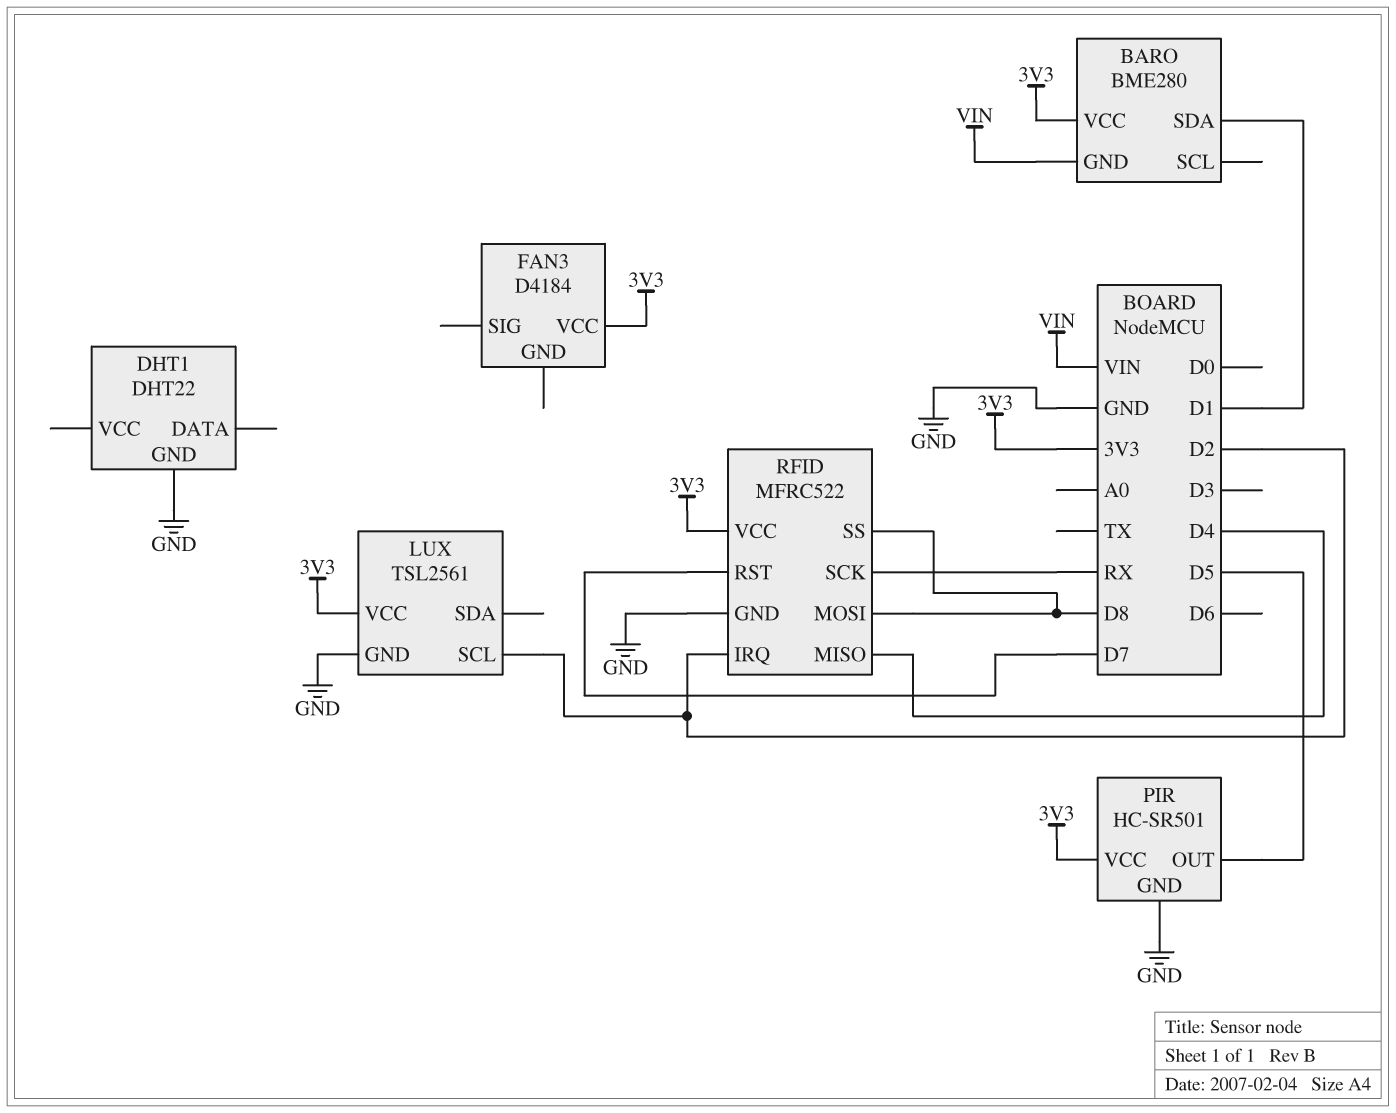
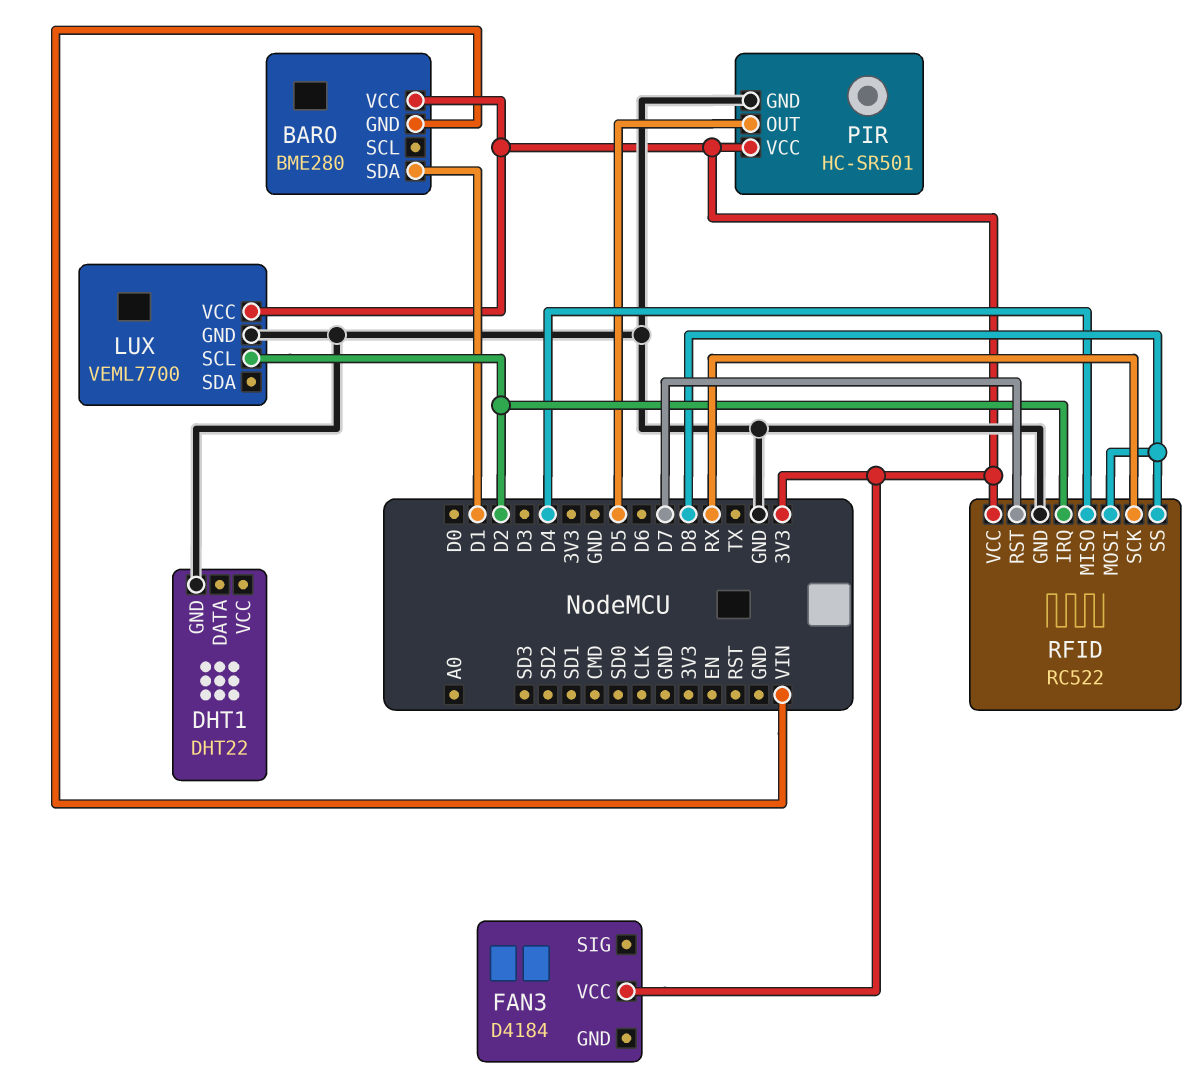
LUX: TSL2561 -> VEML7700
RFID: MFRC522 -> RC522

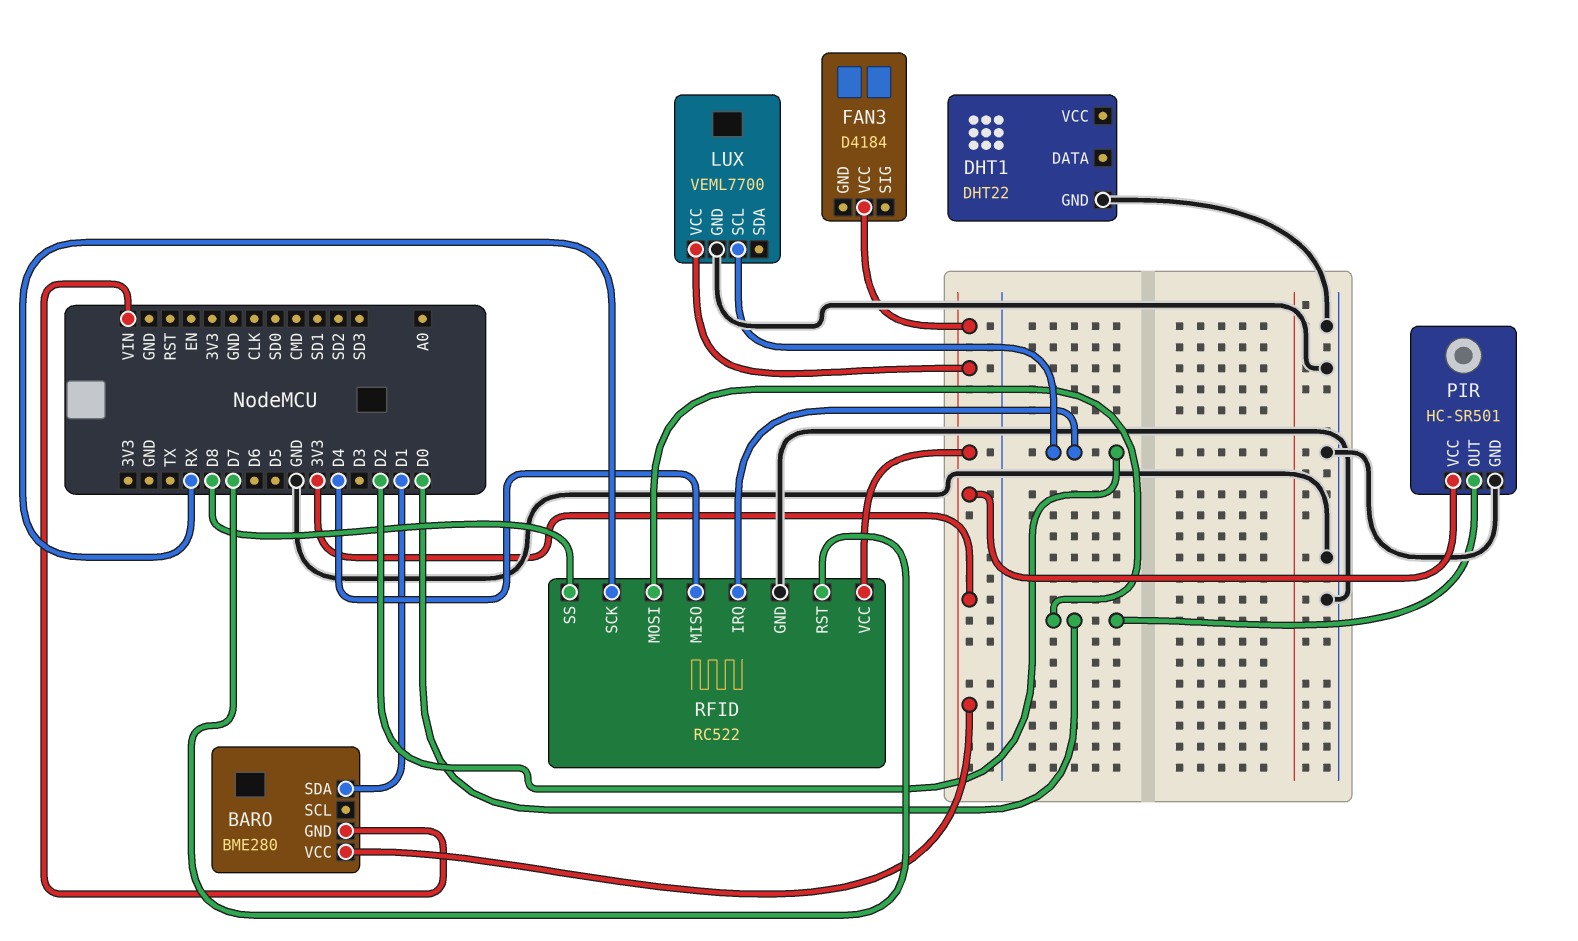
PIR pin OUT: D5 -> D0
RFID pin MOSI: D8 -> D0

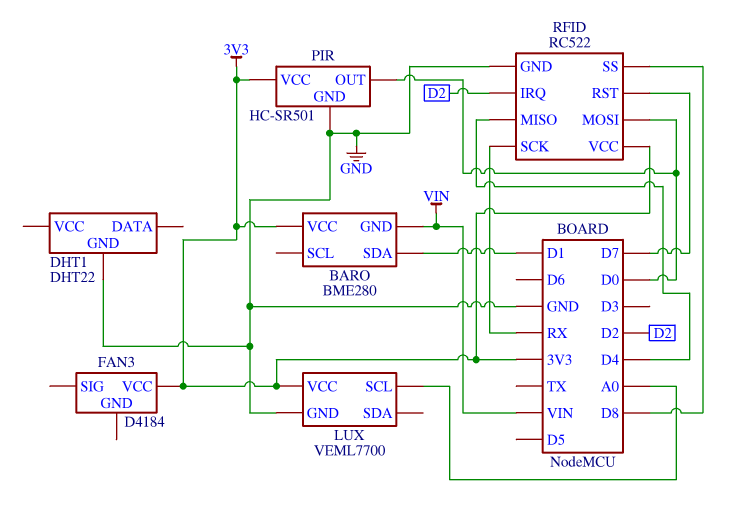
LUX pin SCL: D2 -> A0

